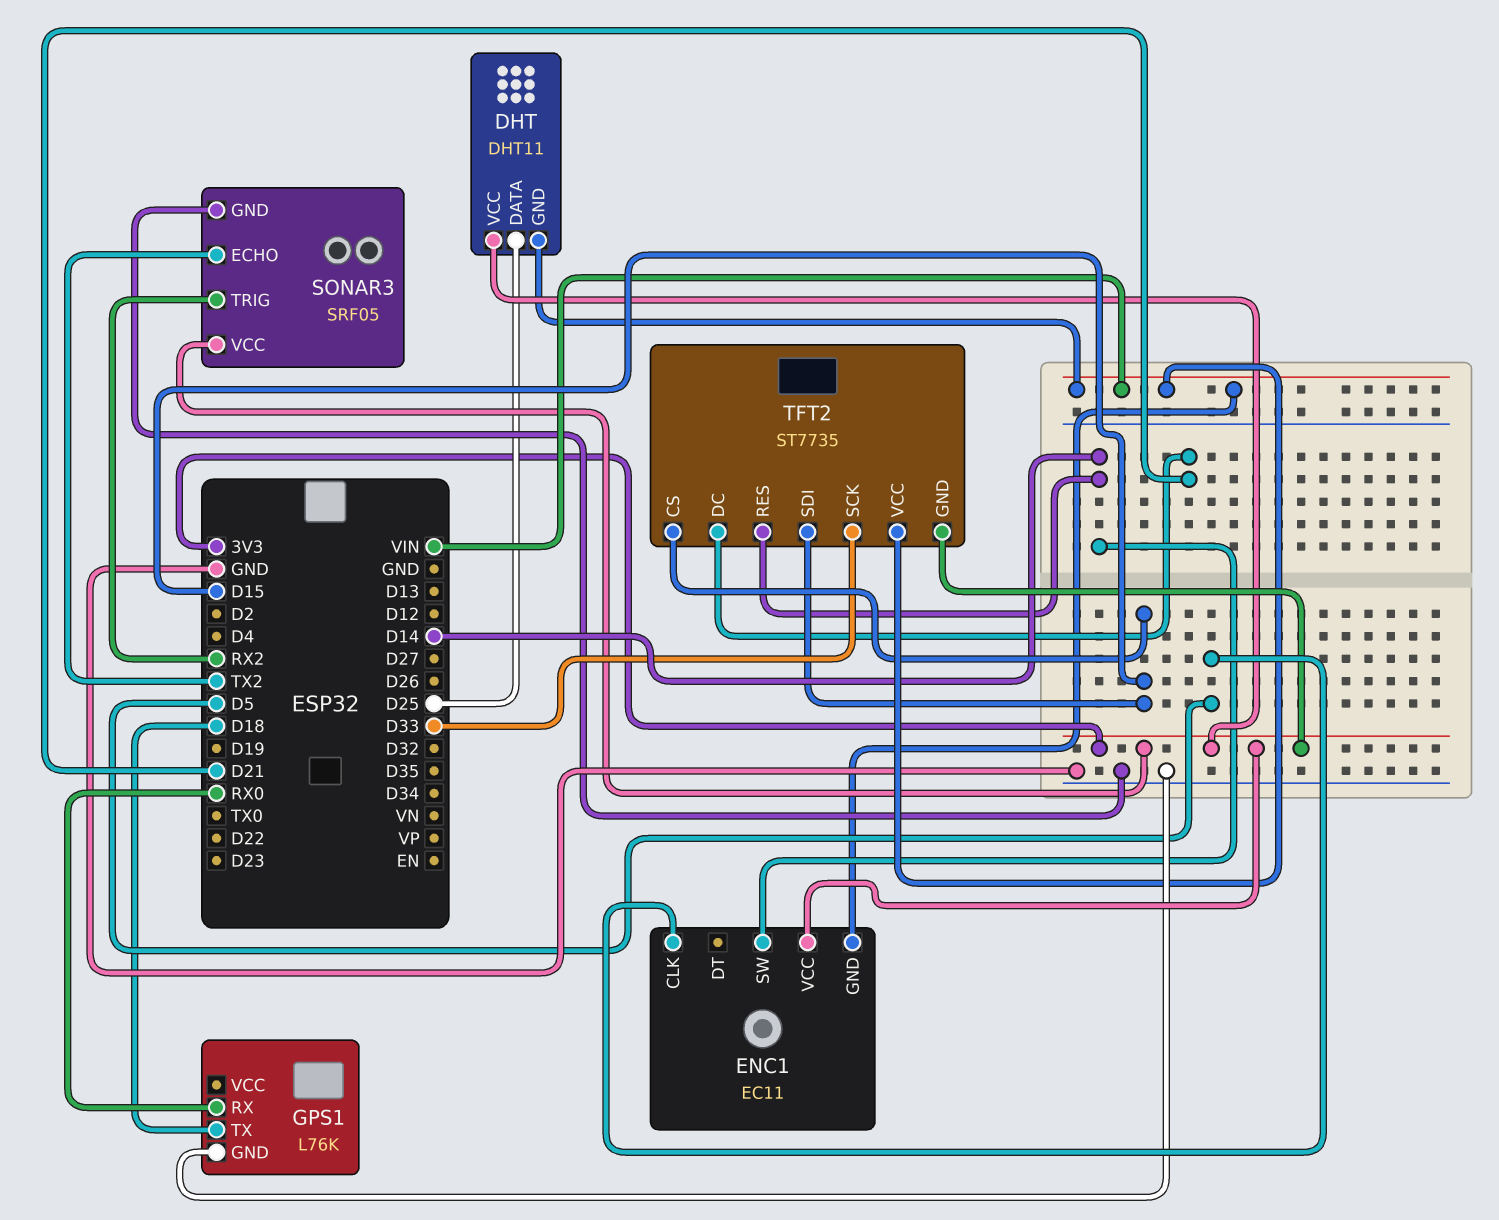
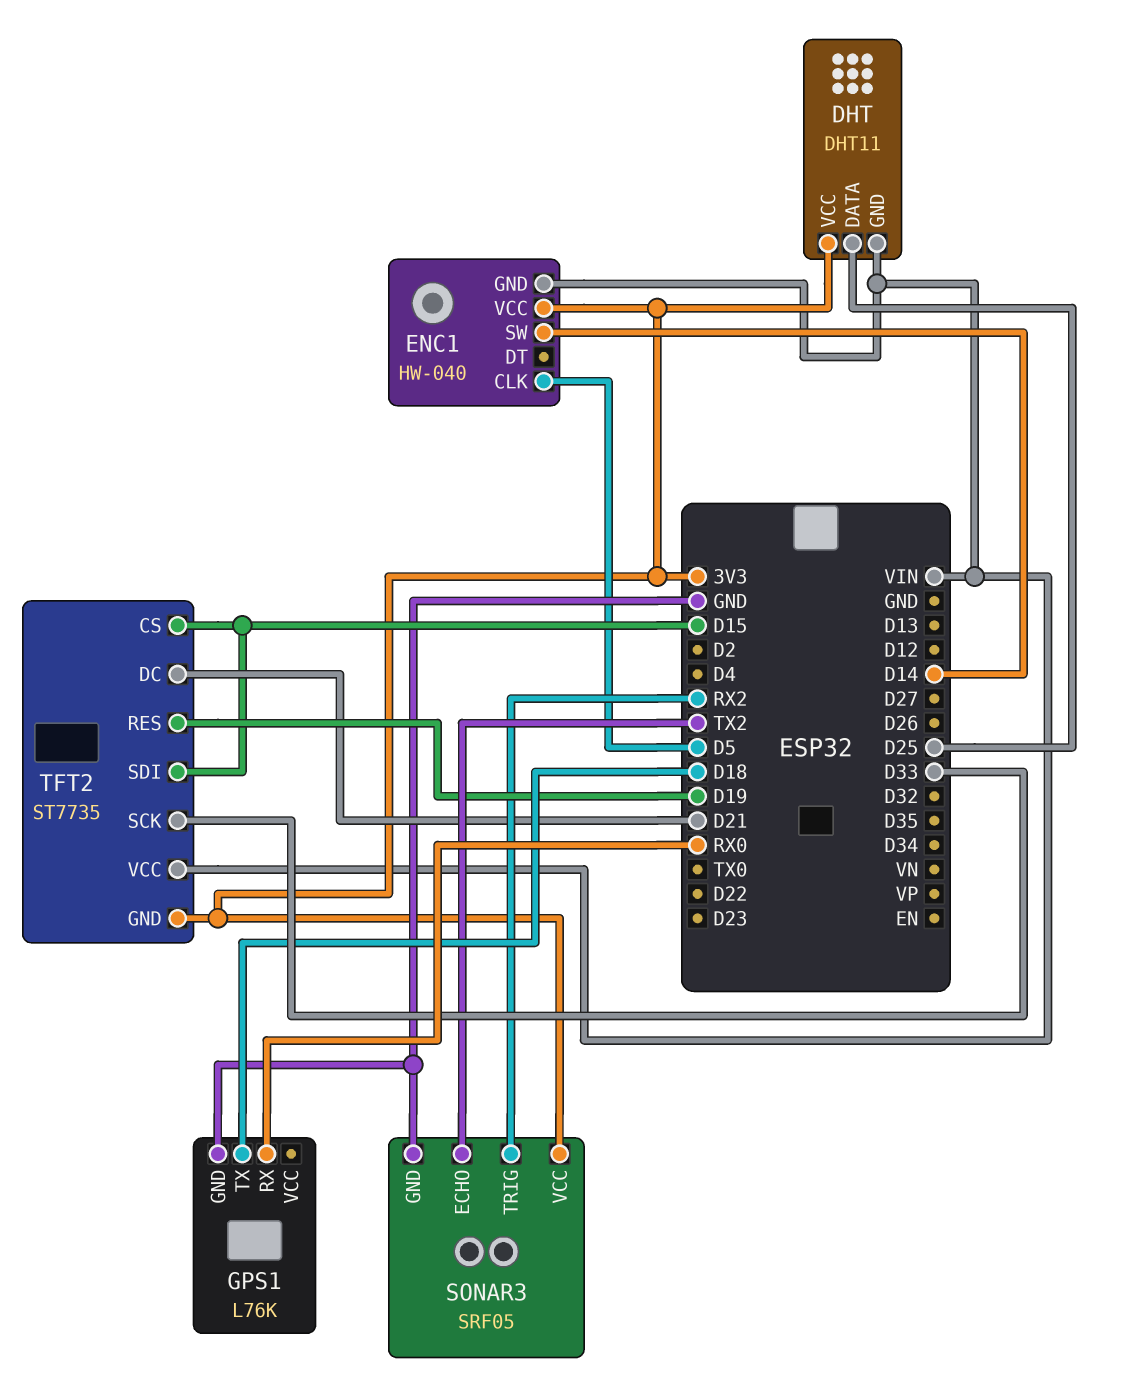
ENC1: EC11 -> HW-040
TFT2 pin RES: D14 -> D19

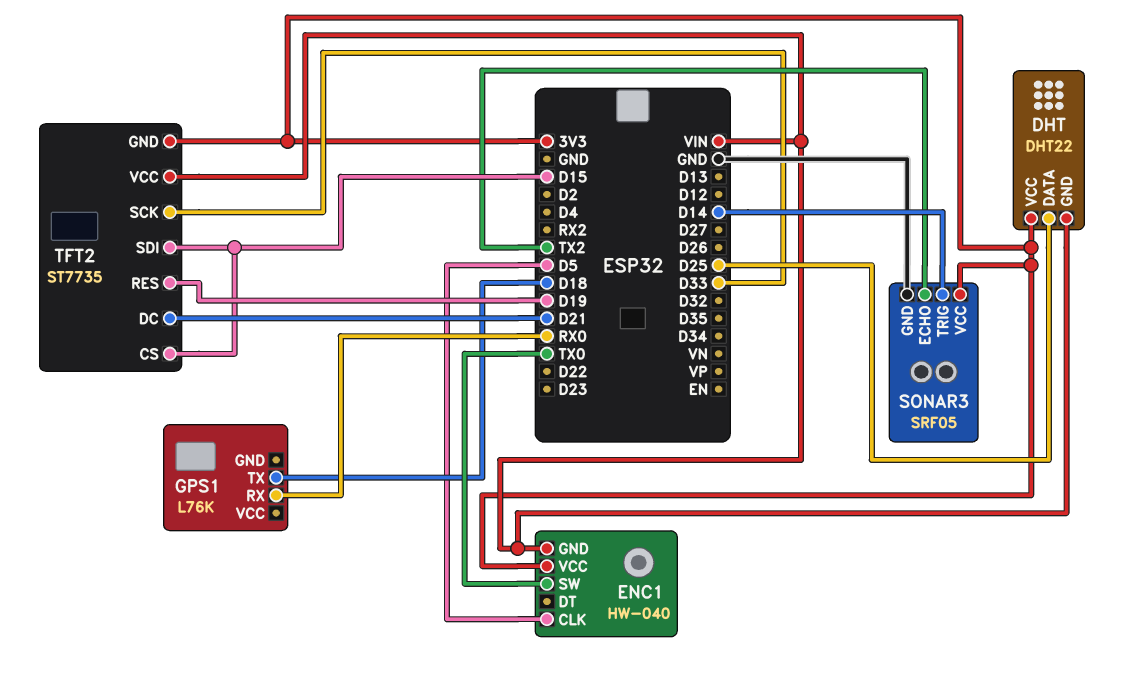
DHT: DHT11 -> DHT22
ENC1 pin SW: D14 -> TX0
GPS1 pin GND: GND -> none
SONAR3 pin TRIG: RX2 -> D14

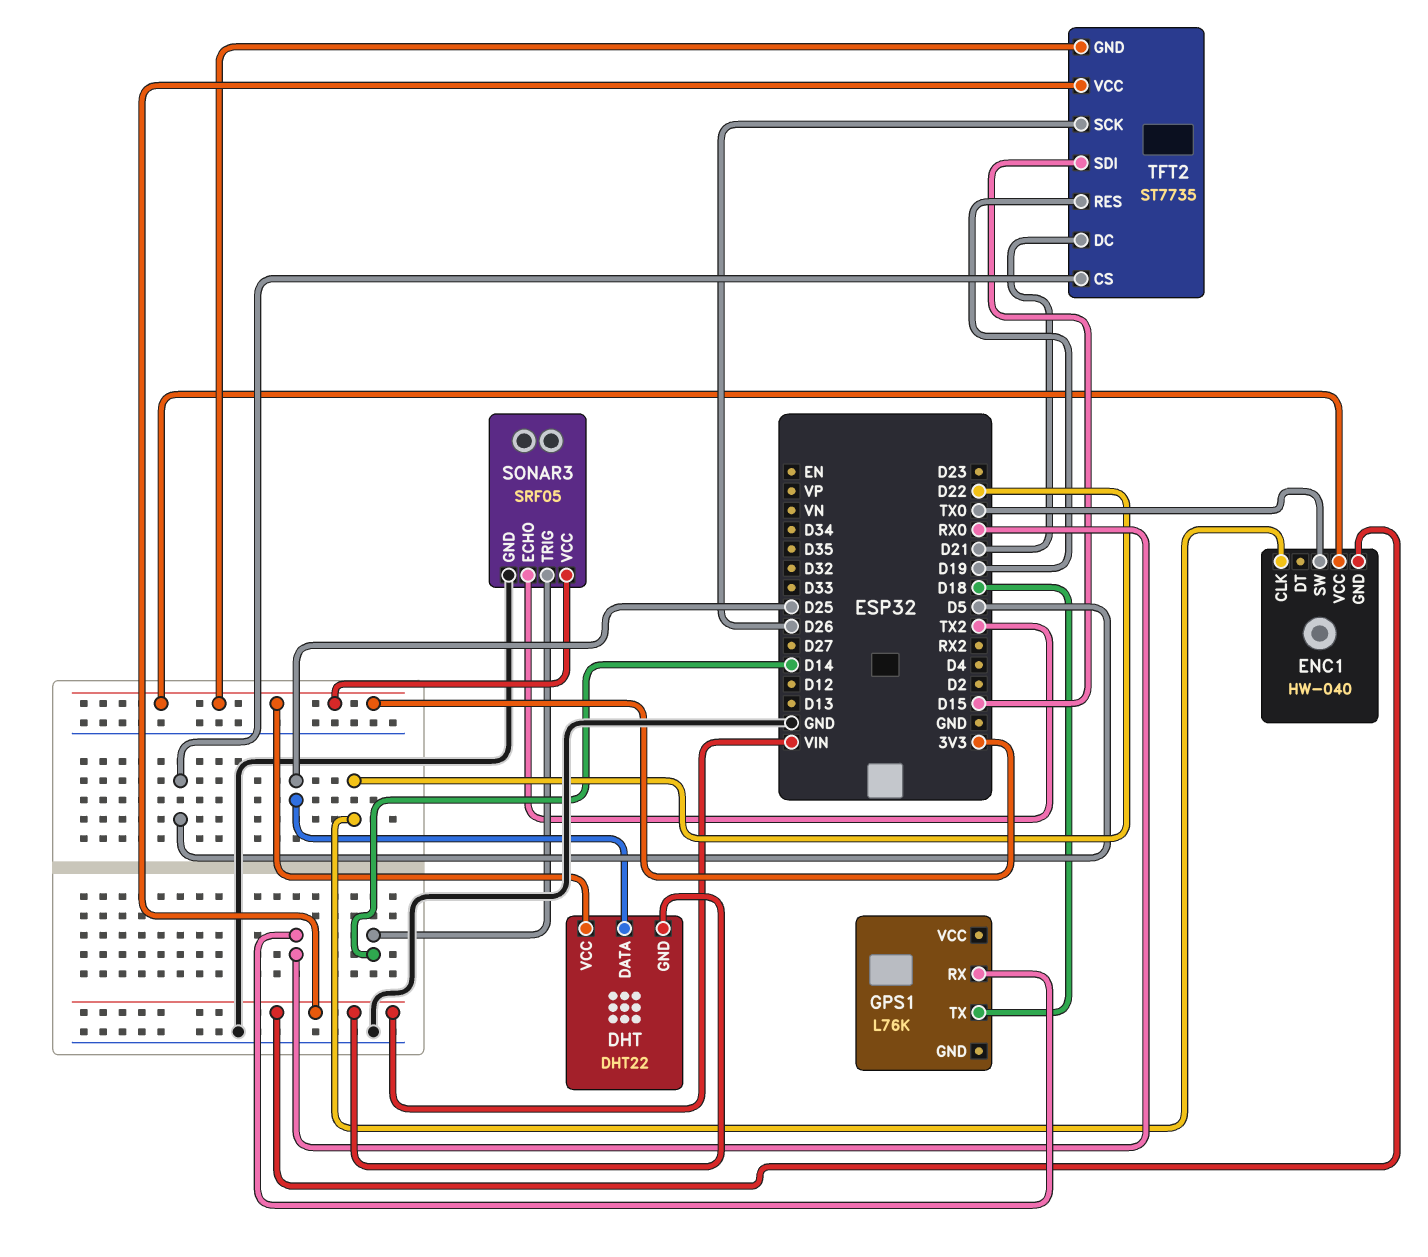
ENC1 pin CLK: D5 -> D22
TFT2 pin CS: D15 -> D5
TFT2 pin SCK: D33 -> D26

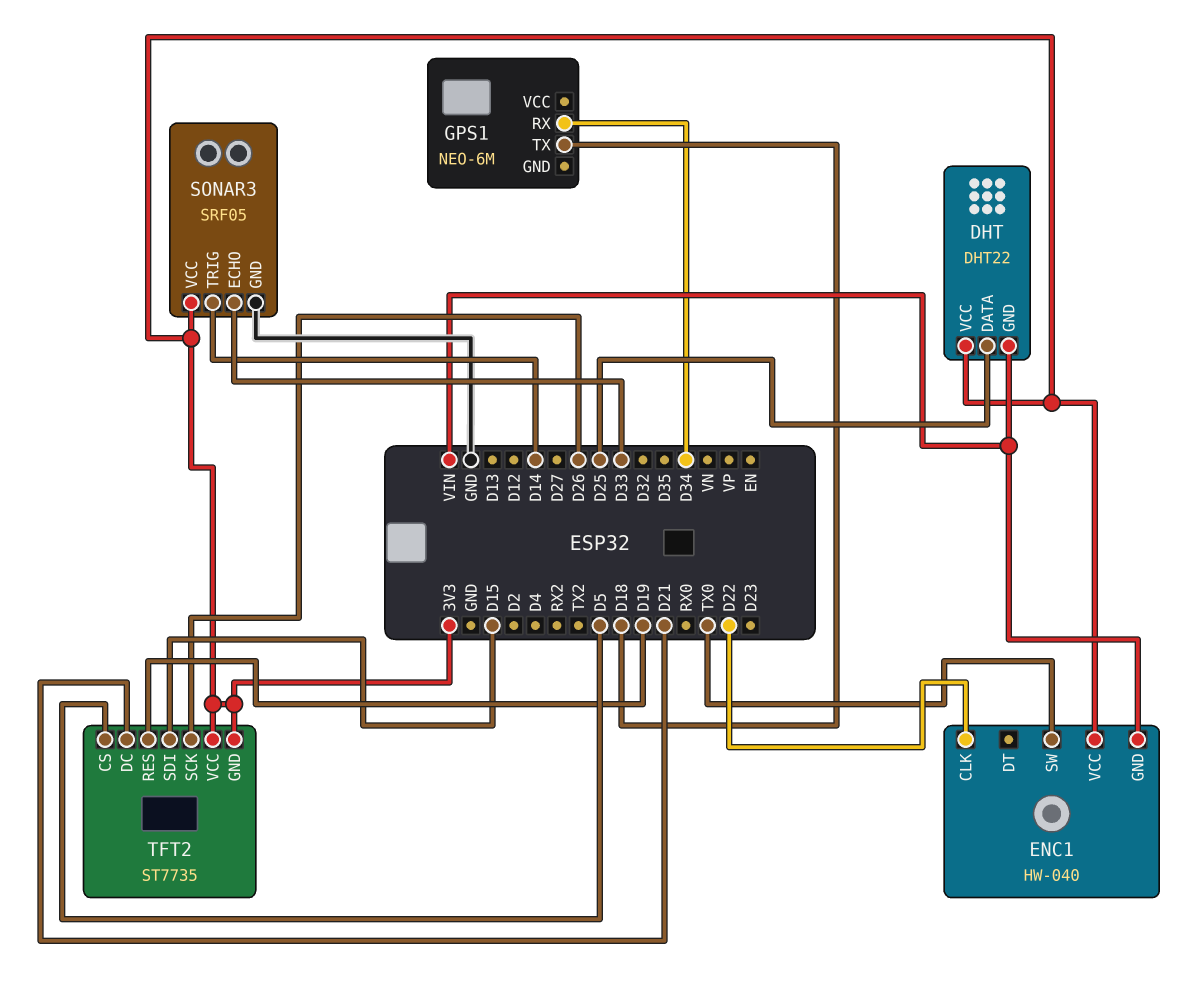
GPS1: L76K -> NEO-6M
GPS1 pin RX: RX0 -> D34
SONAR3 pin ECHO: TX2 -> D33
TFT2 pin VCC: VIN -> 3V3

